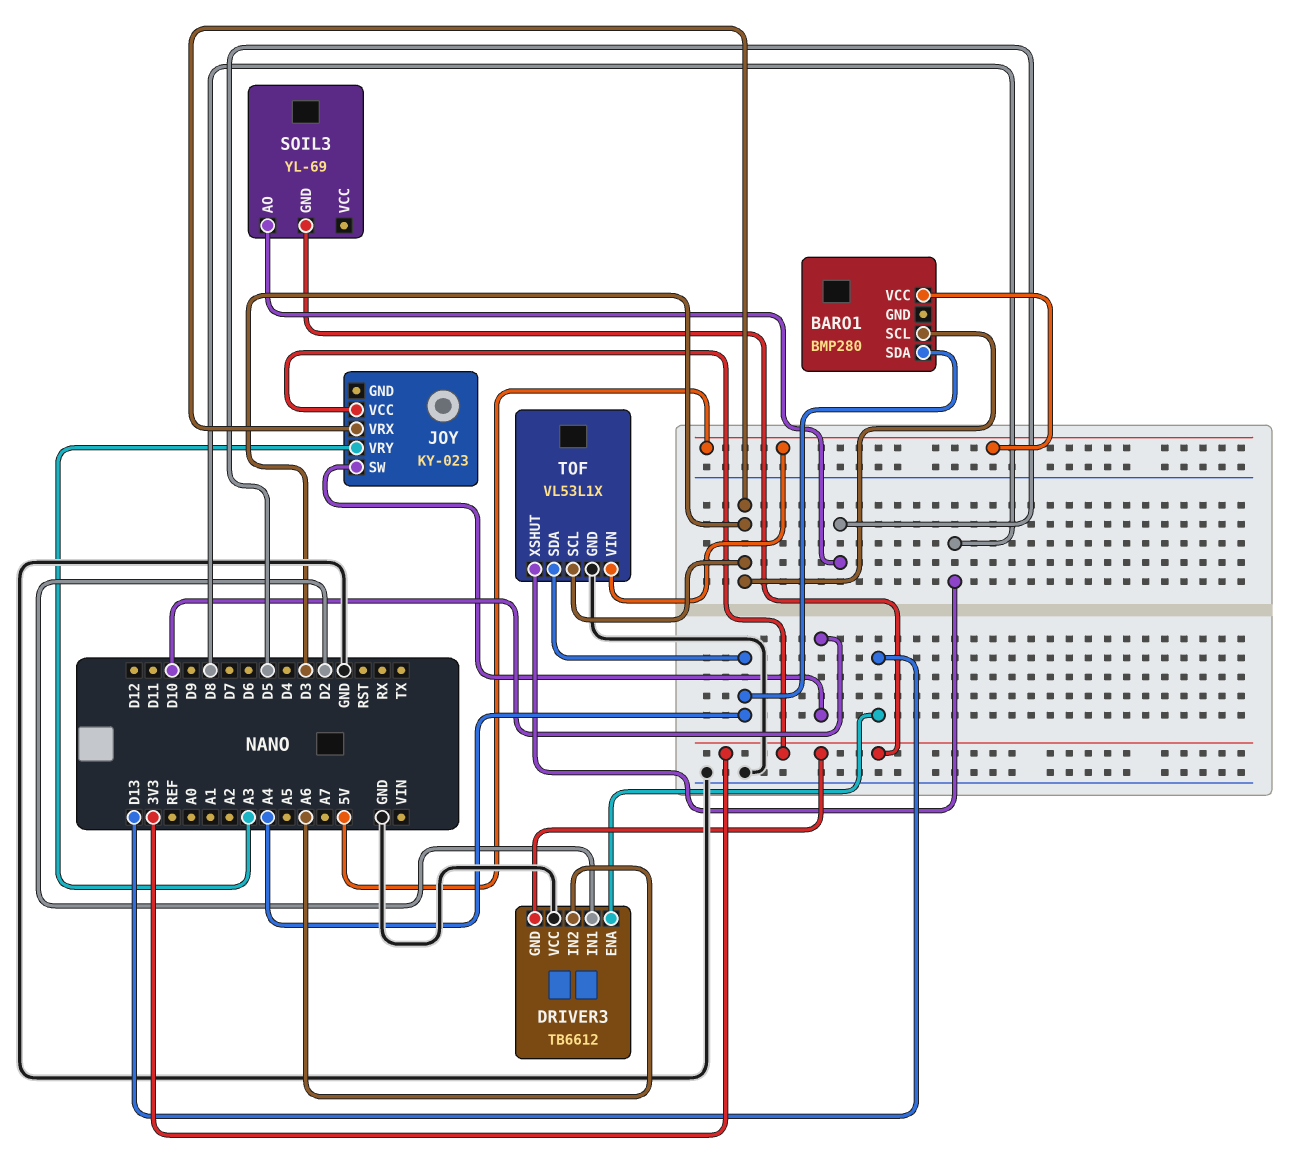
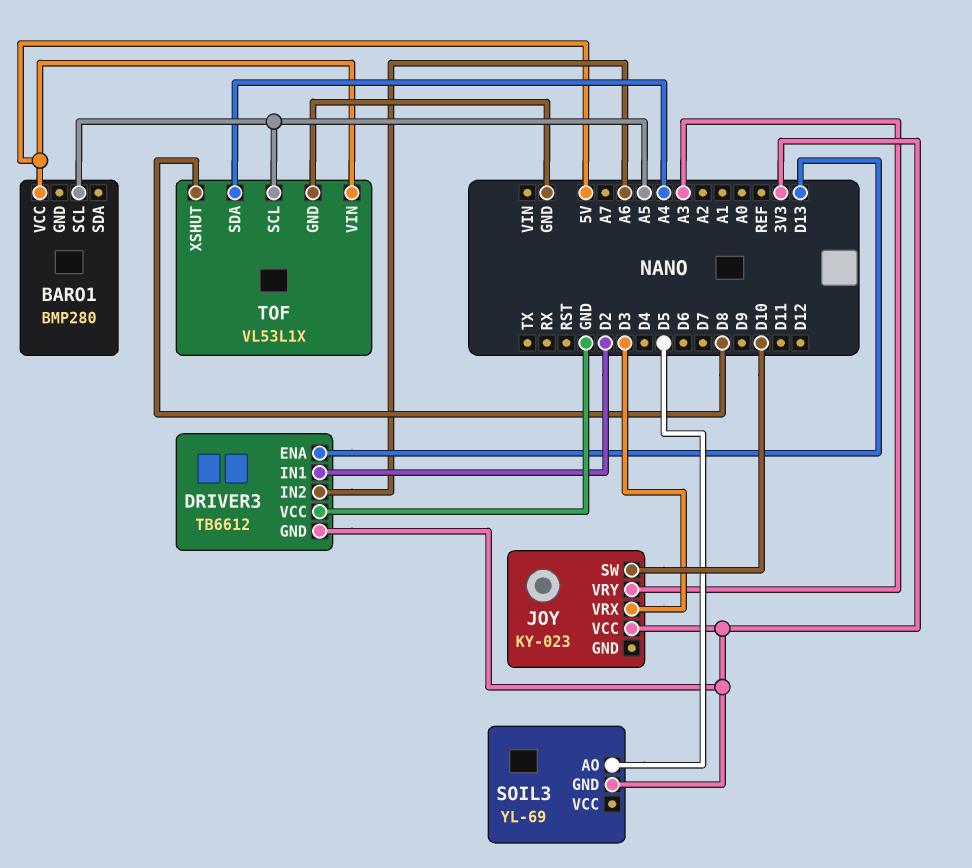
BARO1 pin SCL: D3 -> A5
BARO1 pin SDA: A4 -> none
TOF pin SCL: D3 -> A5

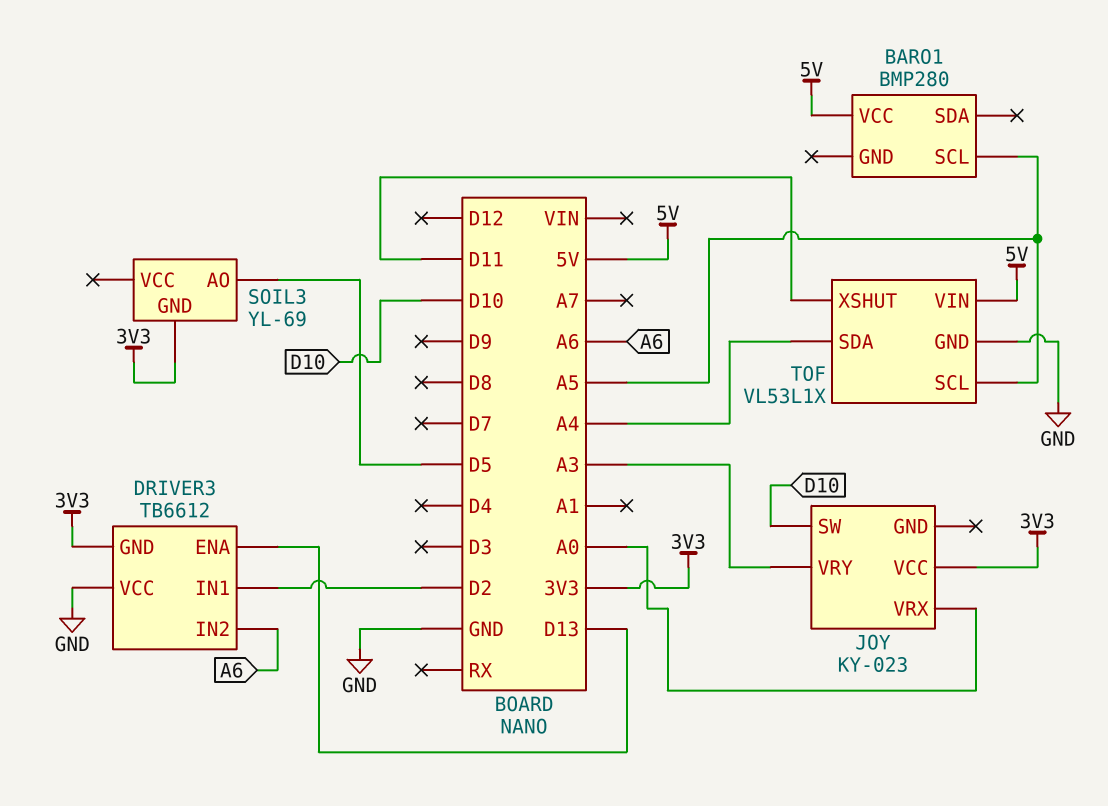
JOY pin VRX: D3 -> A0
TOF pin XSHUT: D8 -> D11

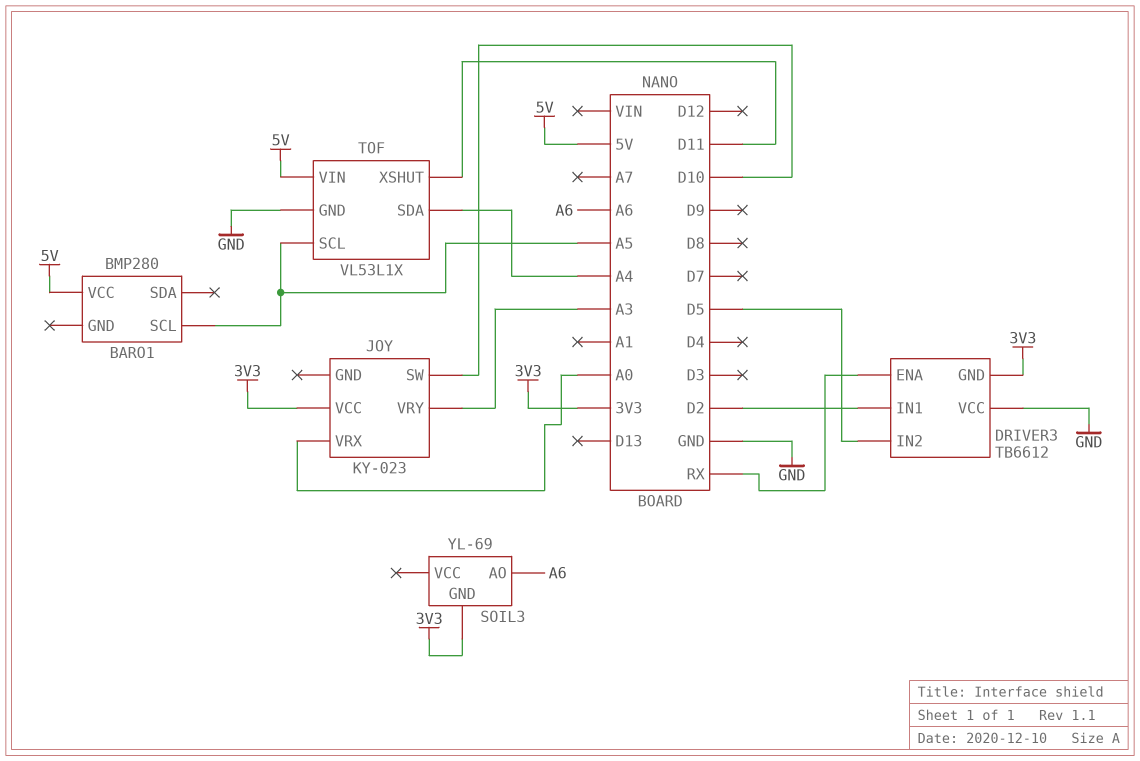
DRIVER3 pin ENA: D13 -> RX
DRIVER3 pin IN2: A6 -> D5
SOIL3 pin AO: D5 -> A6

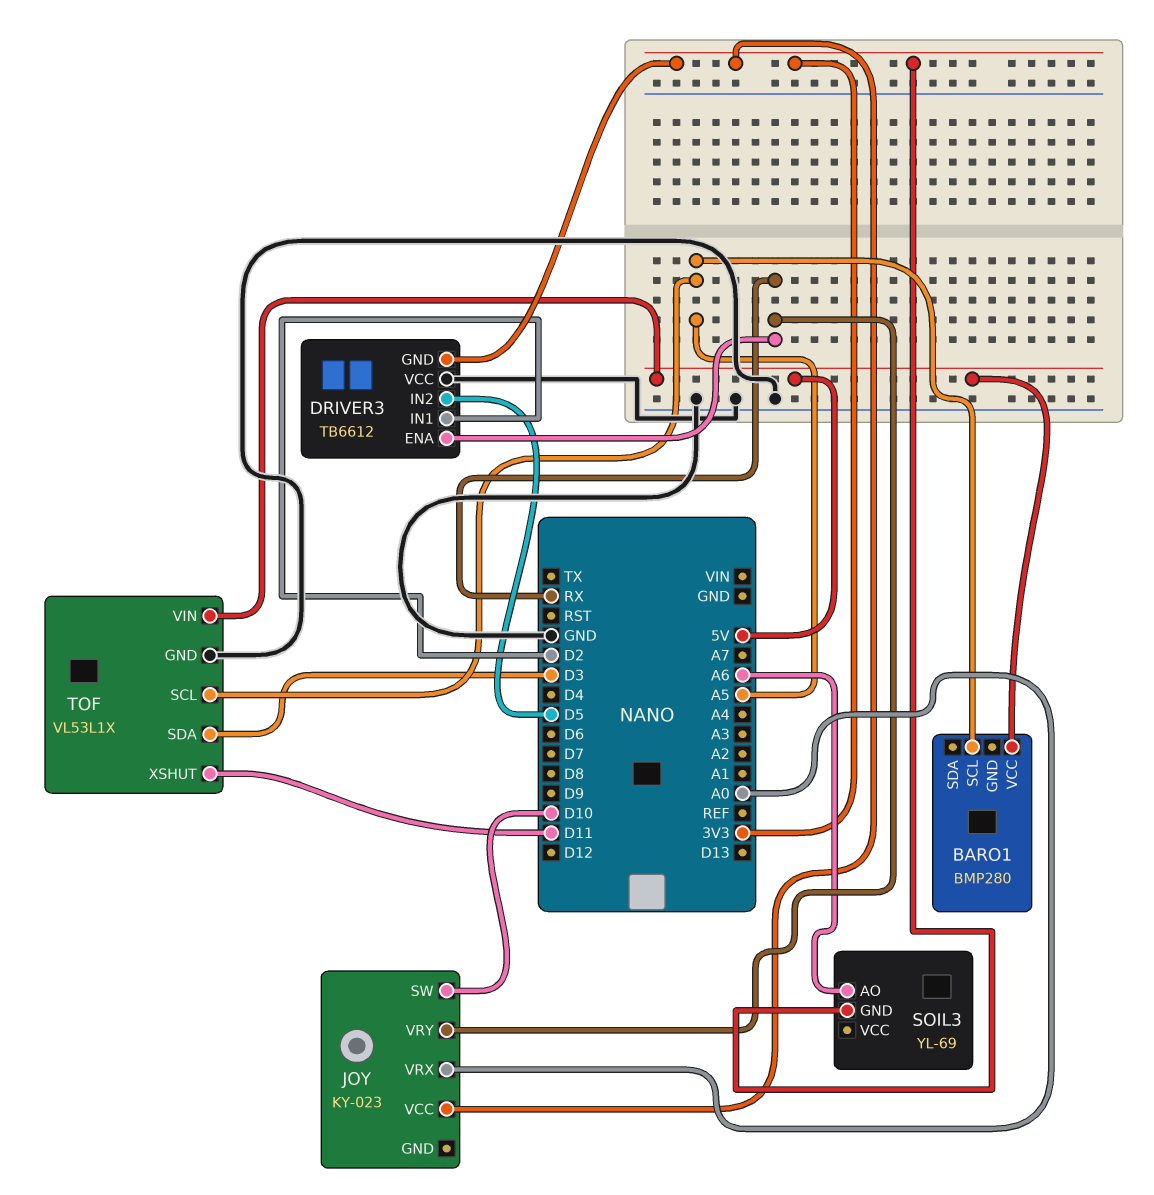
JOY pin VRY: A3 -> RX
TOF pin SDA: A4 -> D3

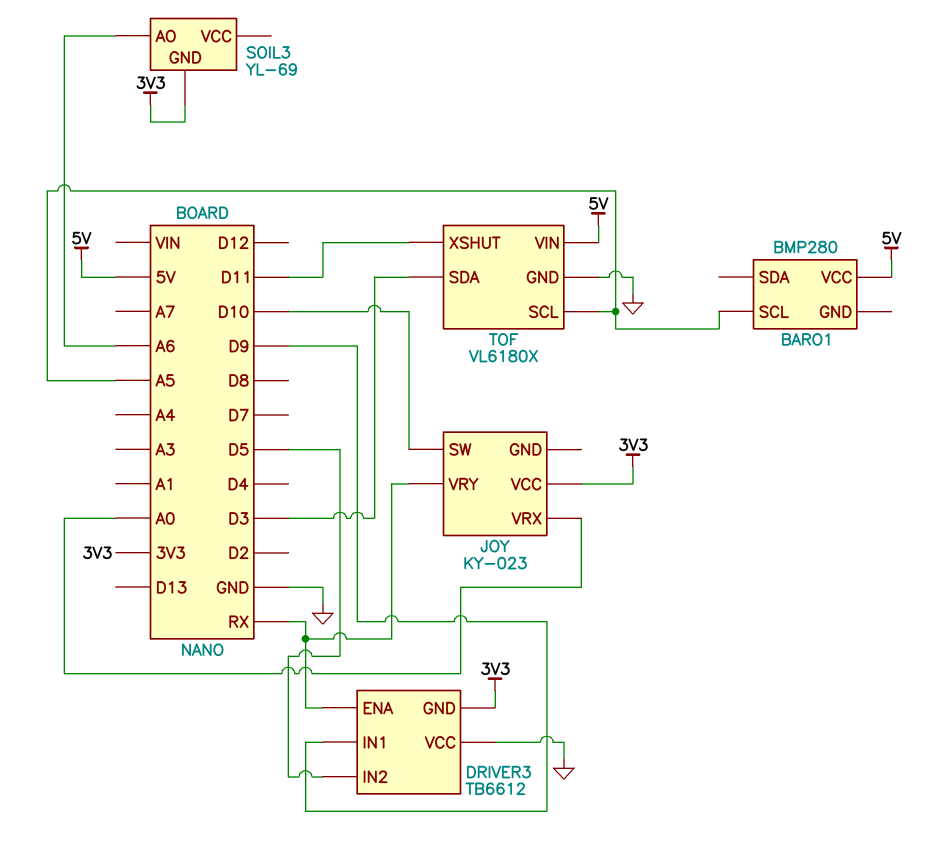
DRIVER3 pin IN1: D2 -> D9
TOF: VL53L1X -> VL6180X

